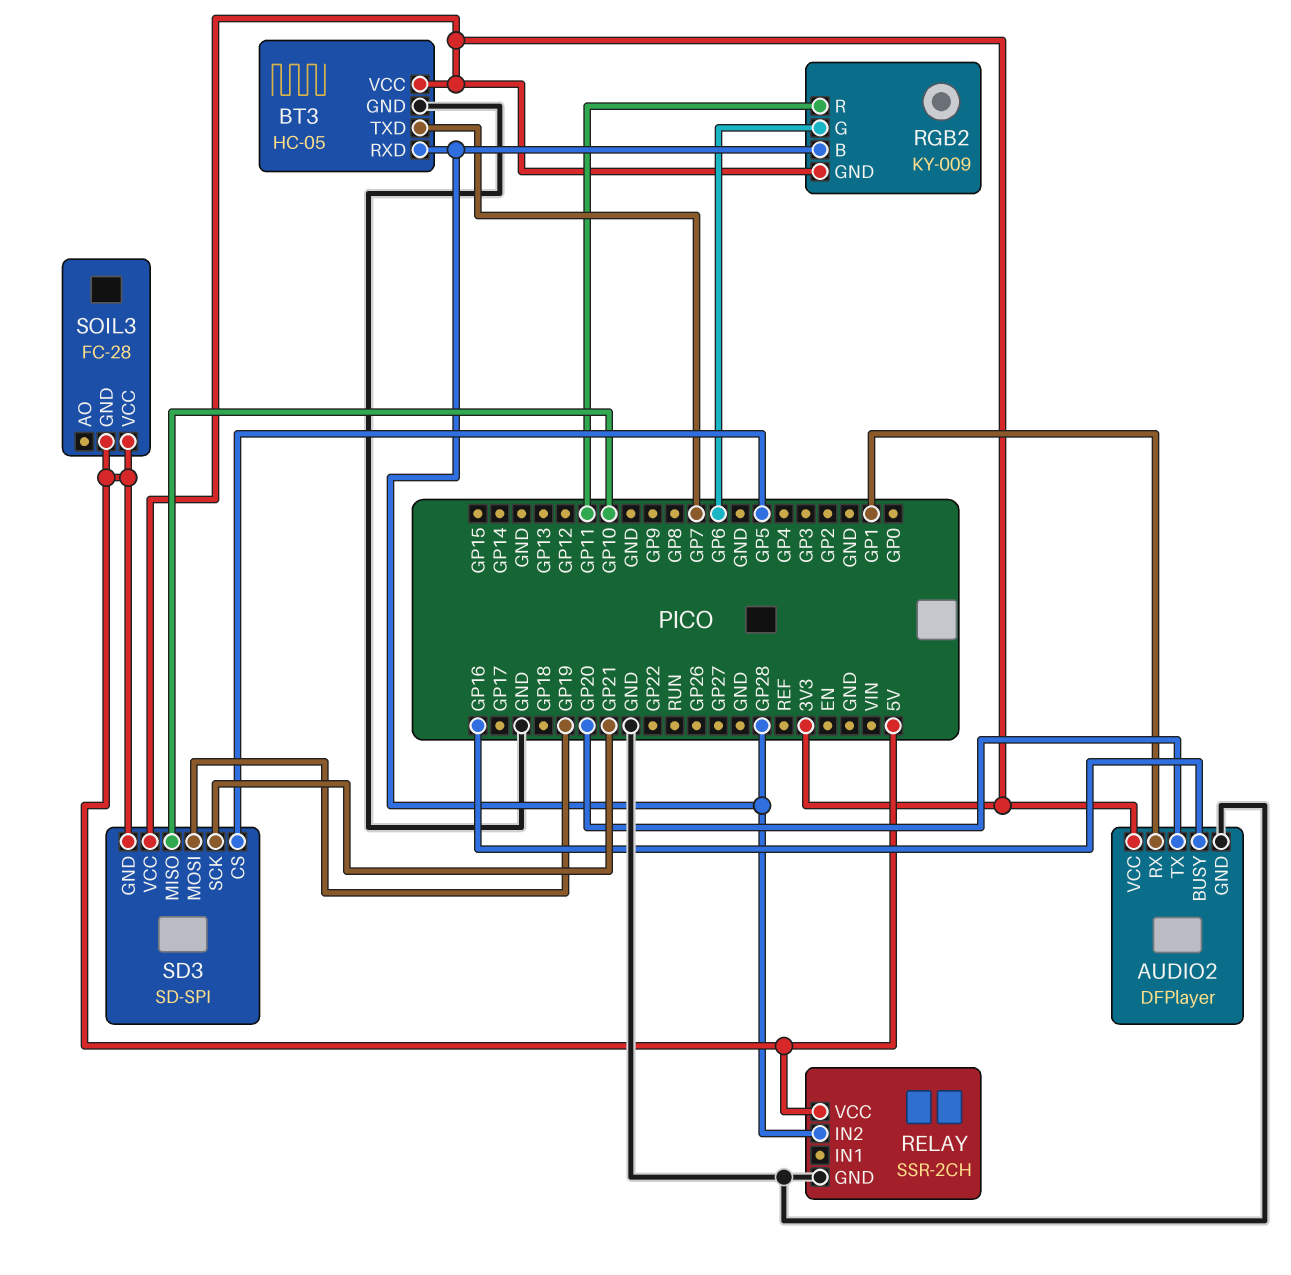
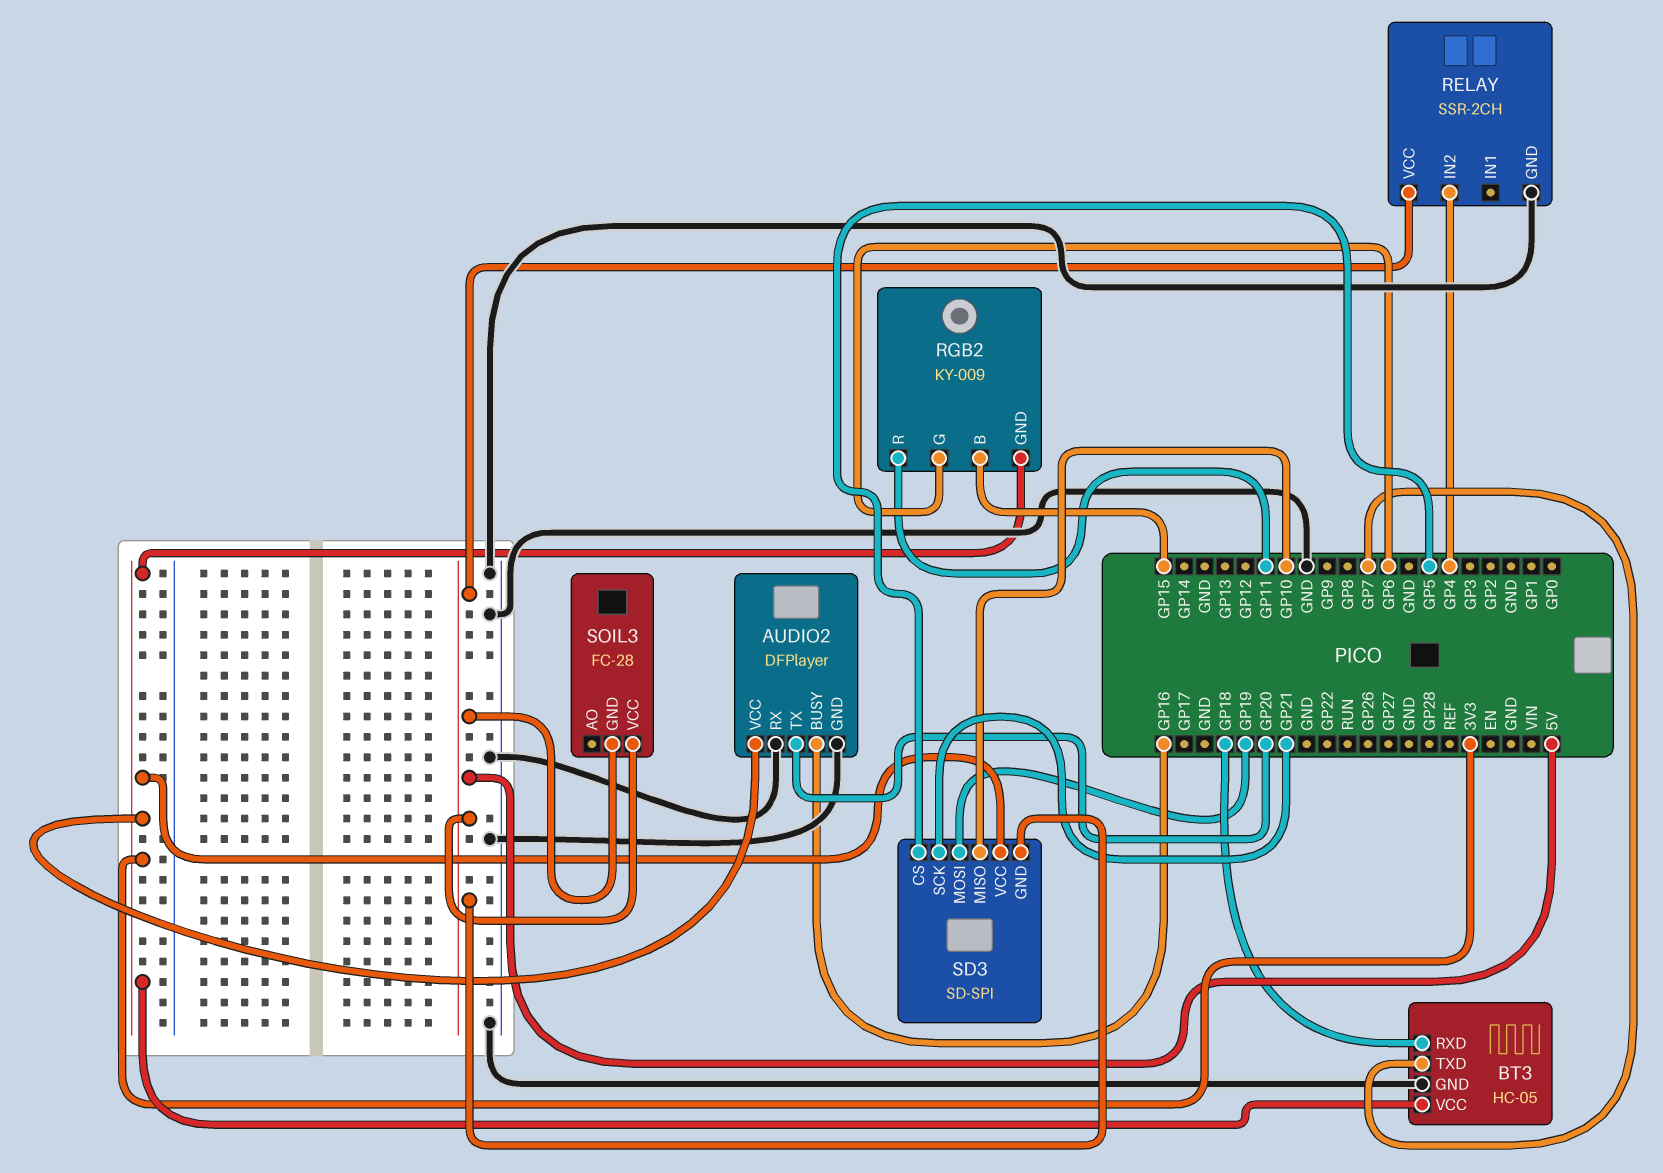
AUDIO2 pin RX: GP1 -> GND
BT3 pin RXD: GP28 -> GP18
RELAY pin IN2: GP28 -> GP4
RGB2 pin B: GP28 -> GP15

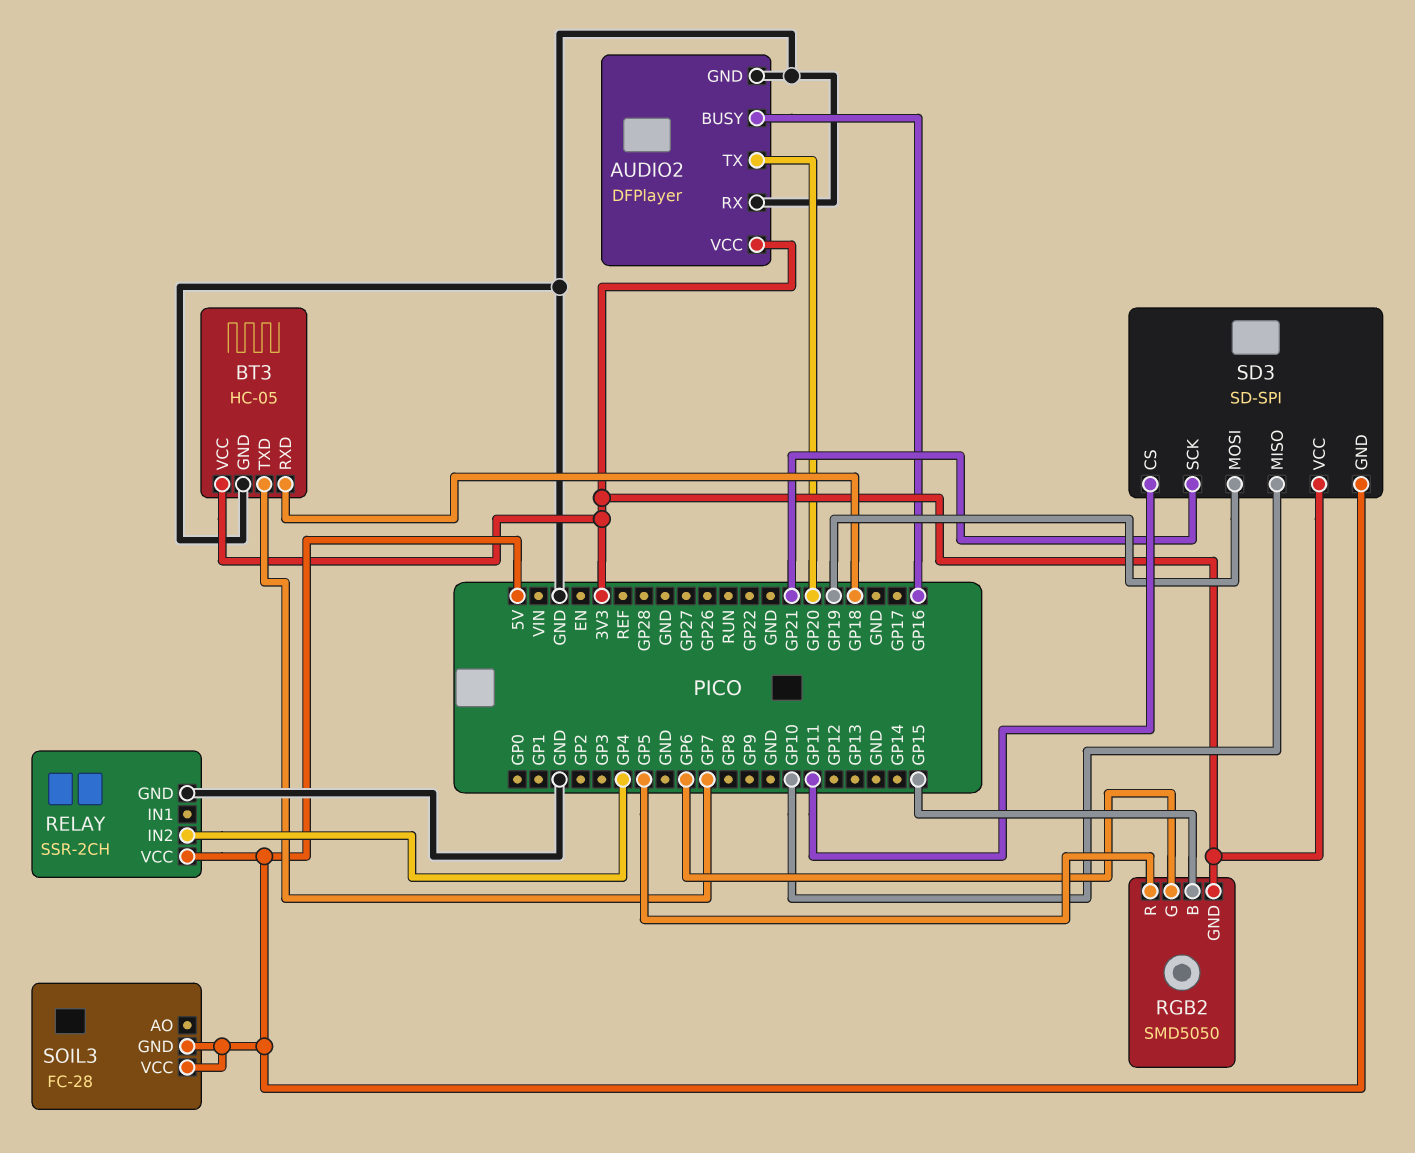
RGB2: KY-009 -> SMD5050
RGB2 pin R: GP11 -> GP5
SD3 pin CS: GP5 -> GP11

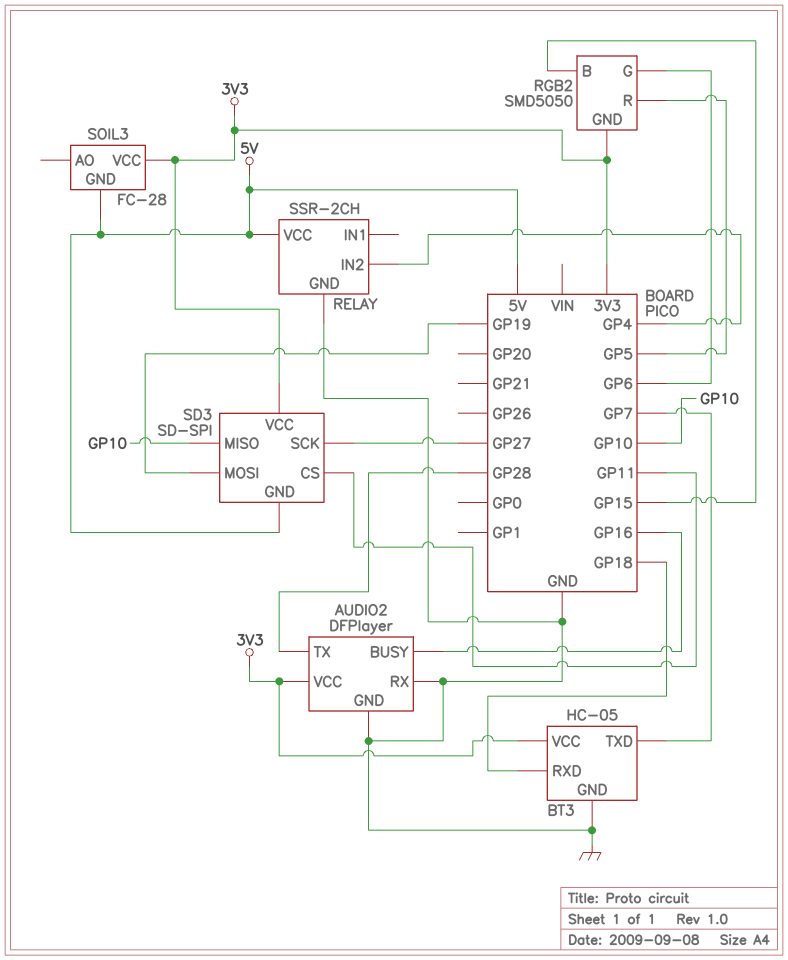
AUDIO2 pin TX: GP20 -> GP28
SD3 pin SCK: GP21 -> GP27
SOIL3 pin VCC: 5V -> 3V3

